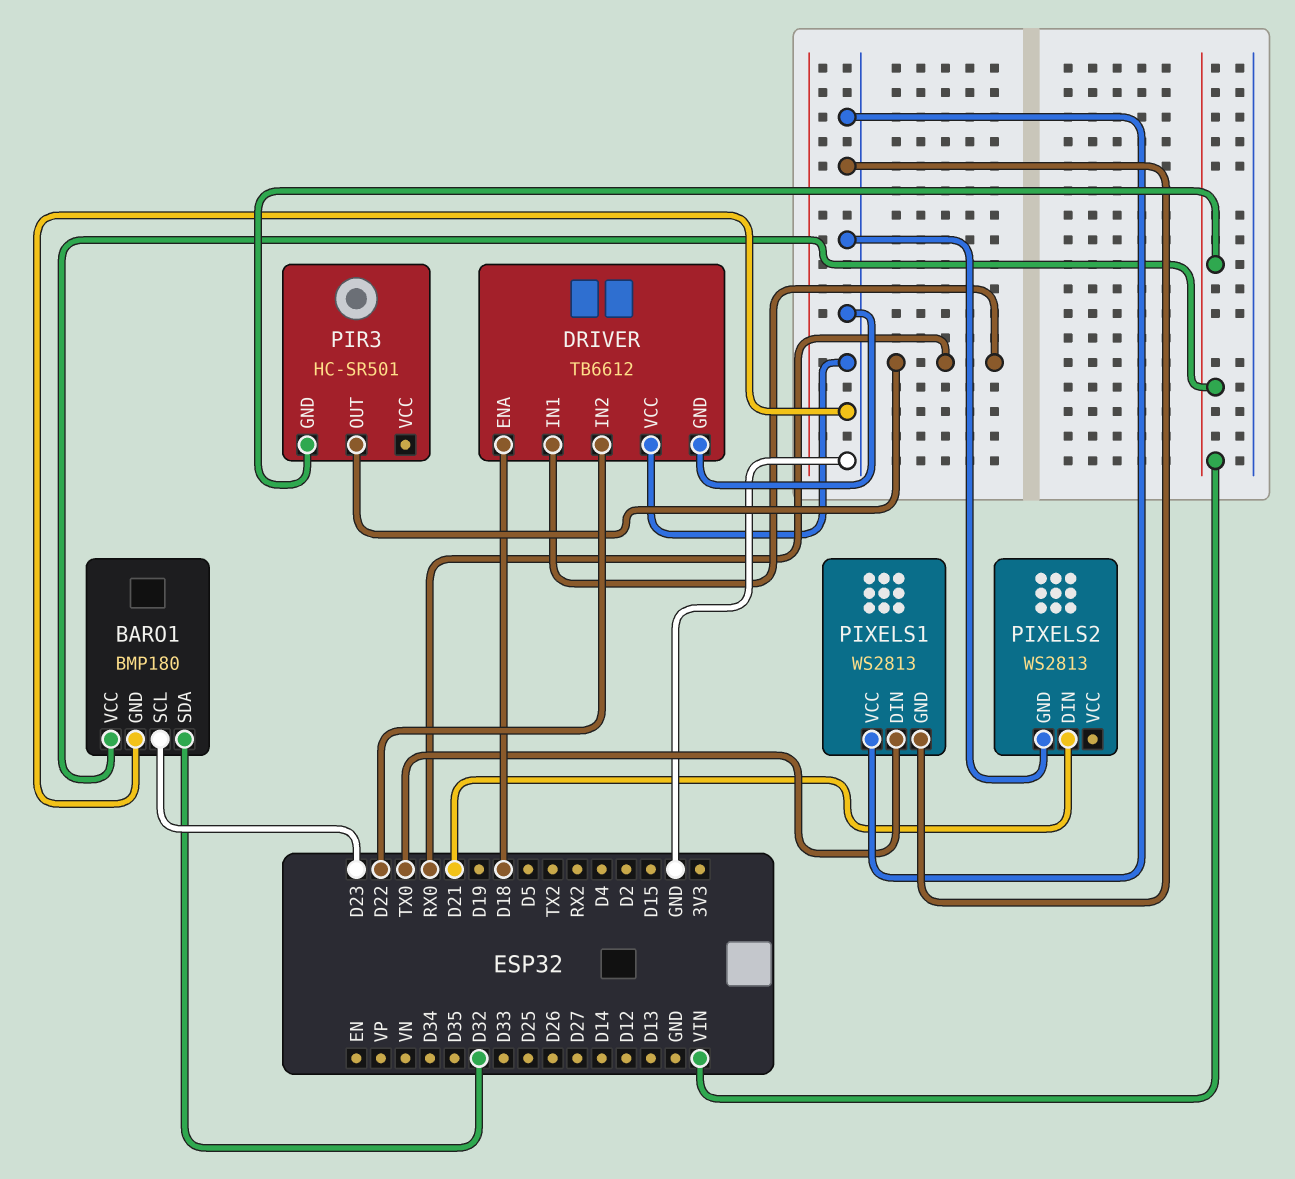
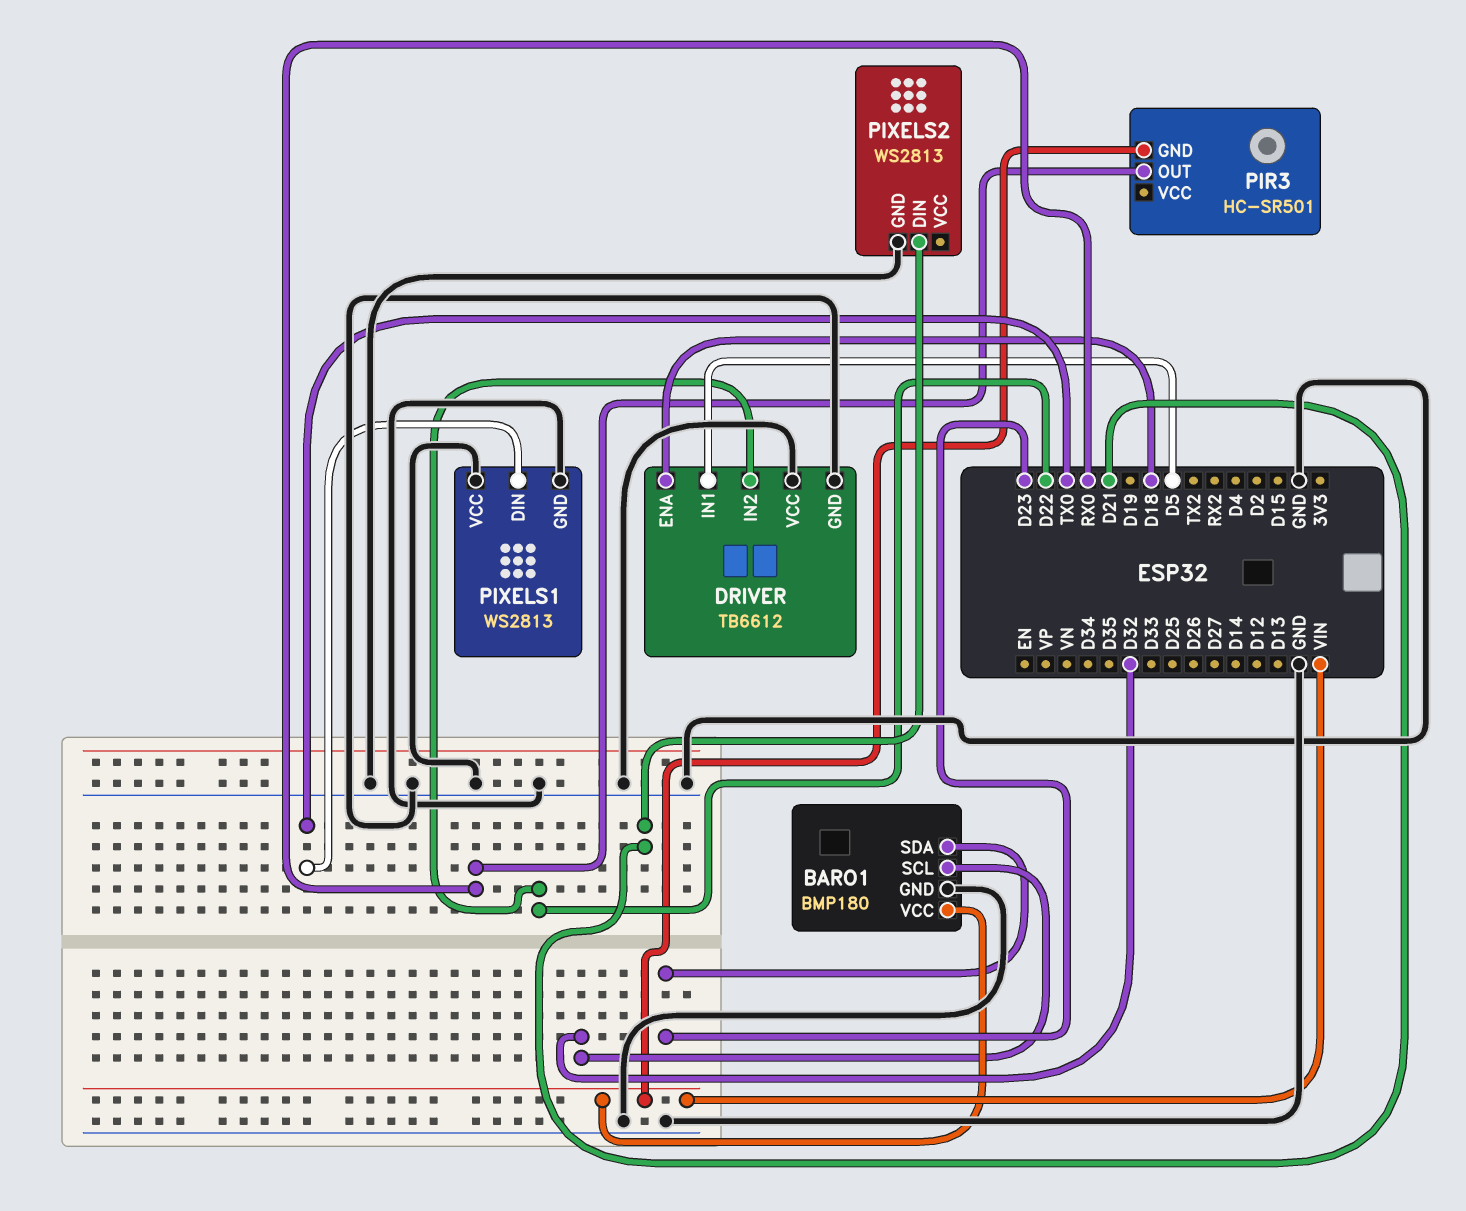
BARO1 pin SCL: D23 -> D32
BARO1 pin SDA: D32 -> D23
DRIVER pin IN1: RX0 -> D5

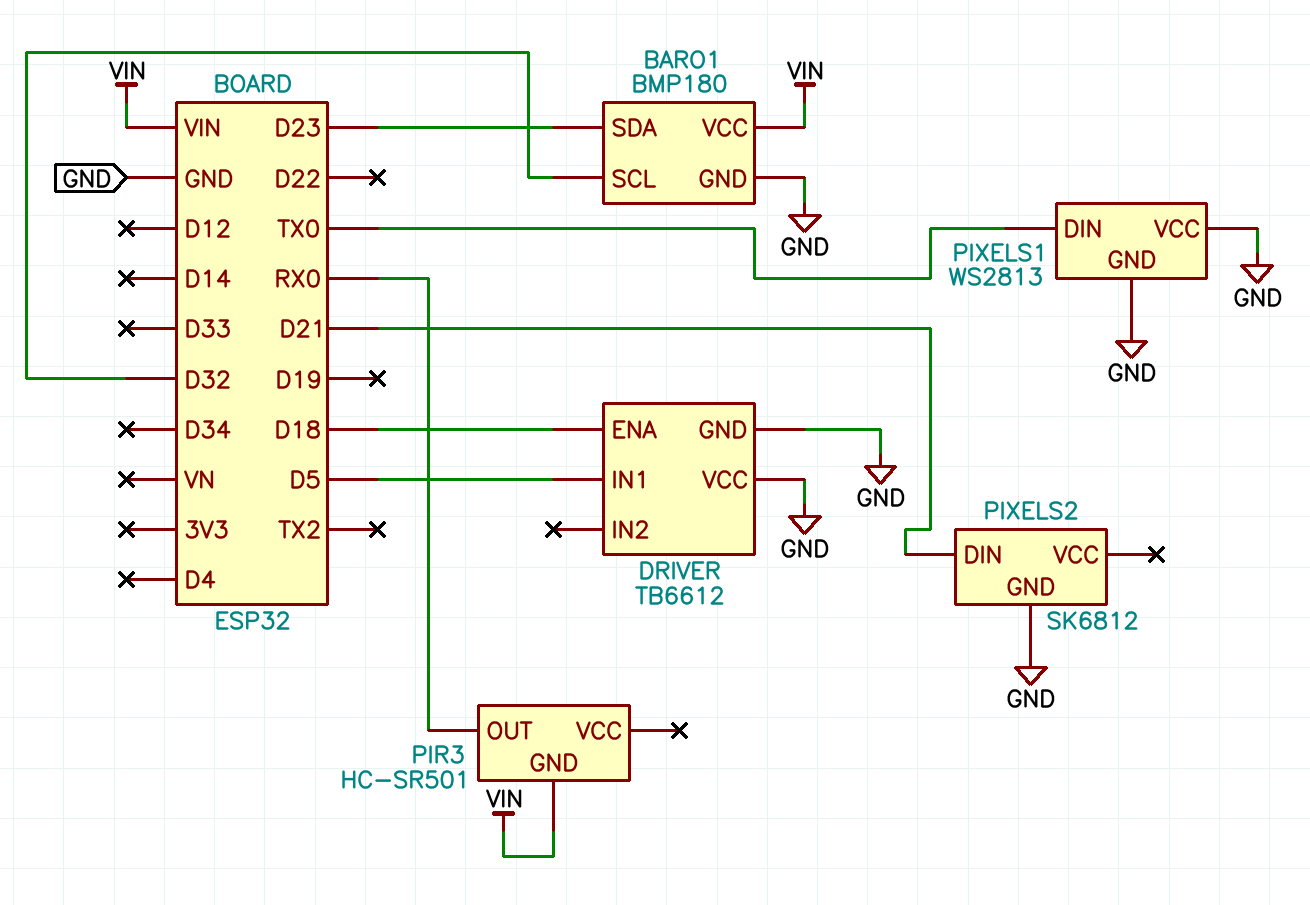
DRIVER pin IN2: D22 -> none
PIXELS2: WS2813 -> SK6812

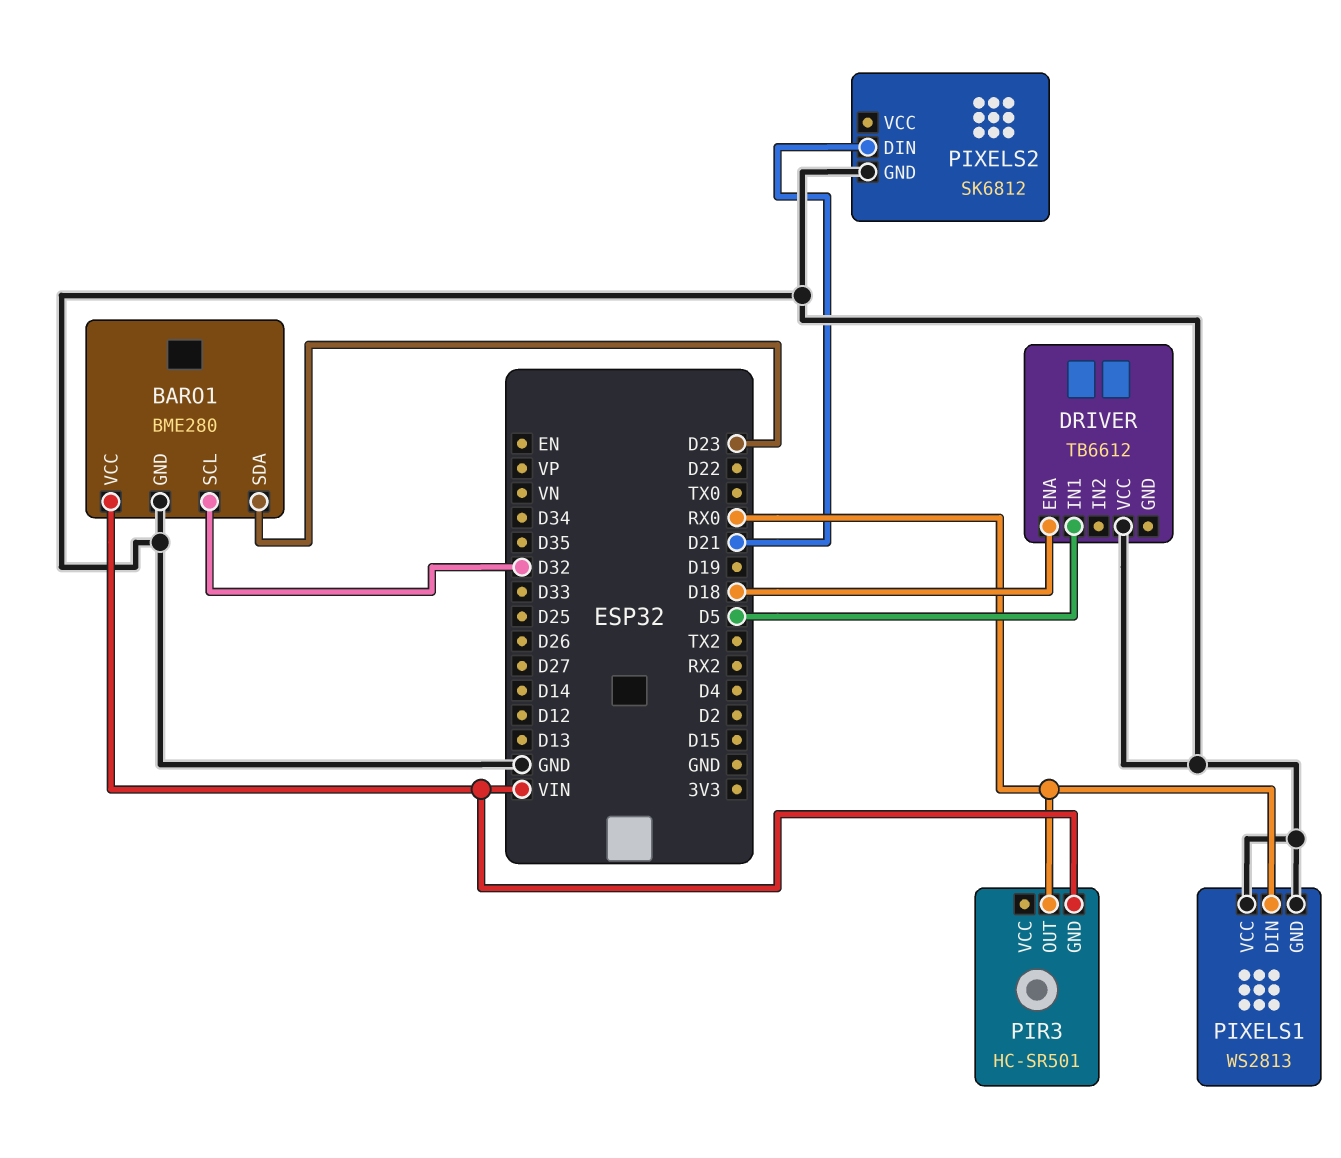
BARO1: BMP180 -> BME280
DRIVER pin GND: GND -> none
PIXELS1 pin DIN: TX0 -> RX0

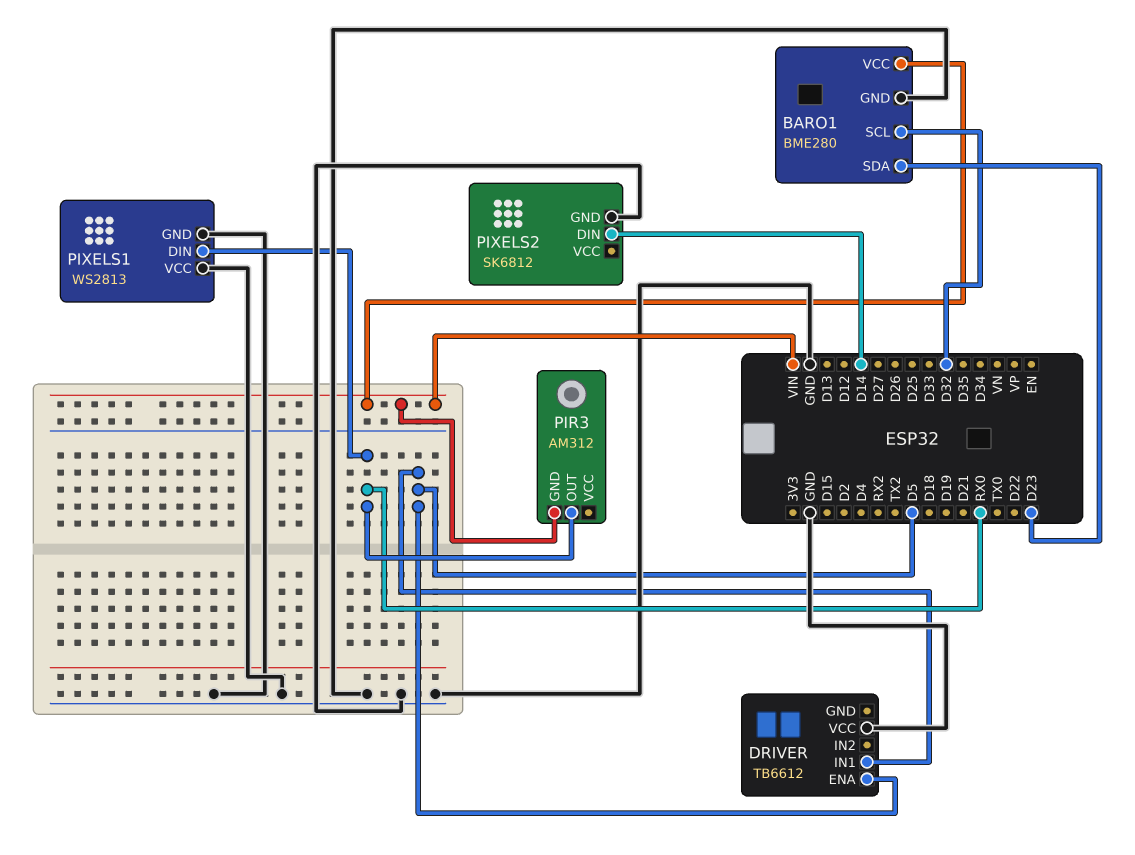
DRIVER pin ENA: D18 -> D5
PIR3: HC-SR501 -> AM312
PIXELS2 pin DIN: D21 -> D14

